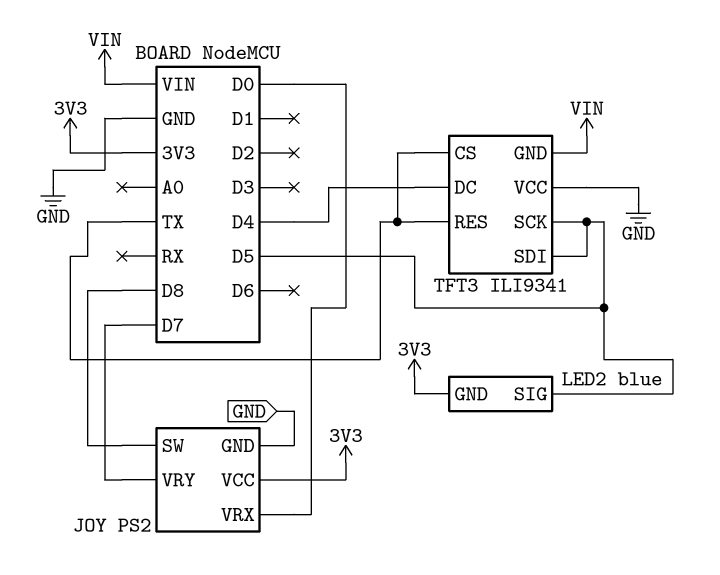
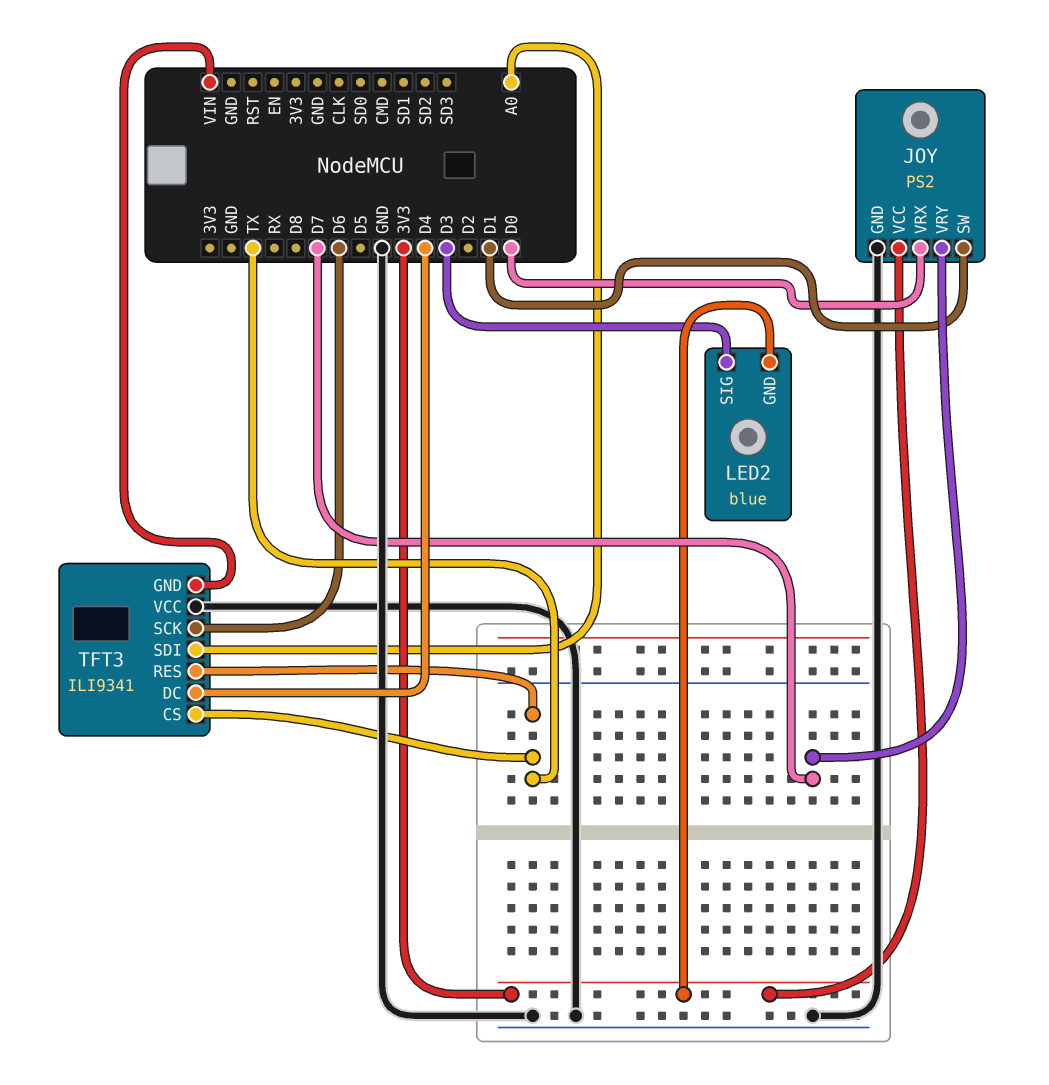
JOY pin SW: D8 -> D1
LED2 pin SIG: D5 -> D3
TFT3 pin SCK: D5 -> D6
TFT3 pin SDI: D5 -> A0

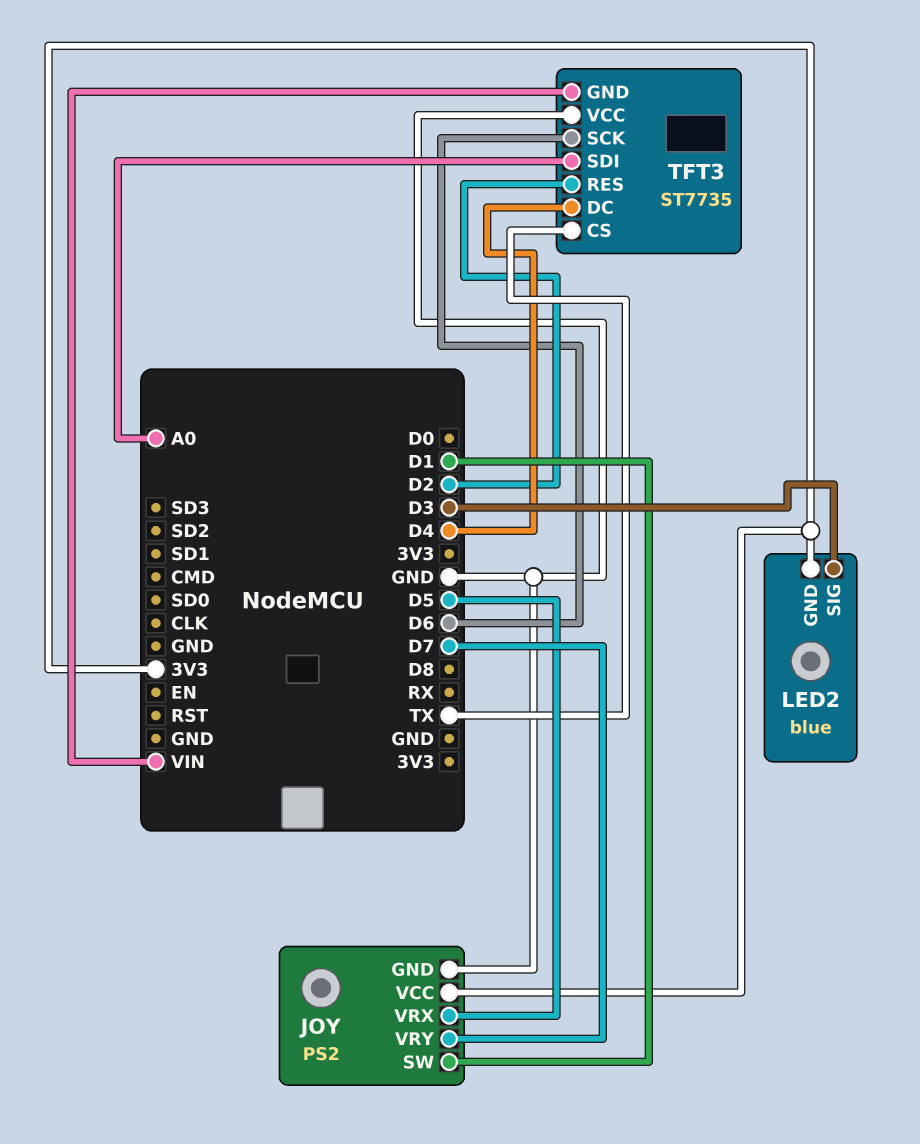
JOY pin VRX: D0 -> D5
TFT3: ILI9341 -> ST7735
TFT3 pin RES: TX -> D2

